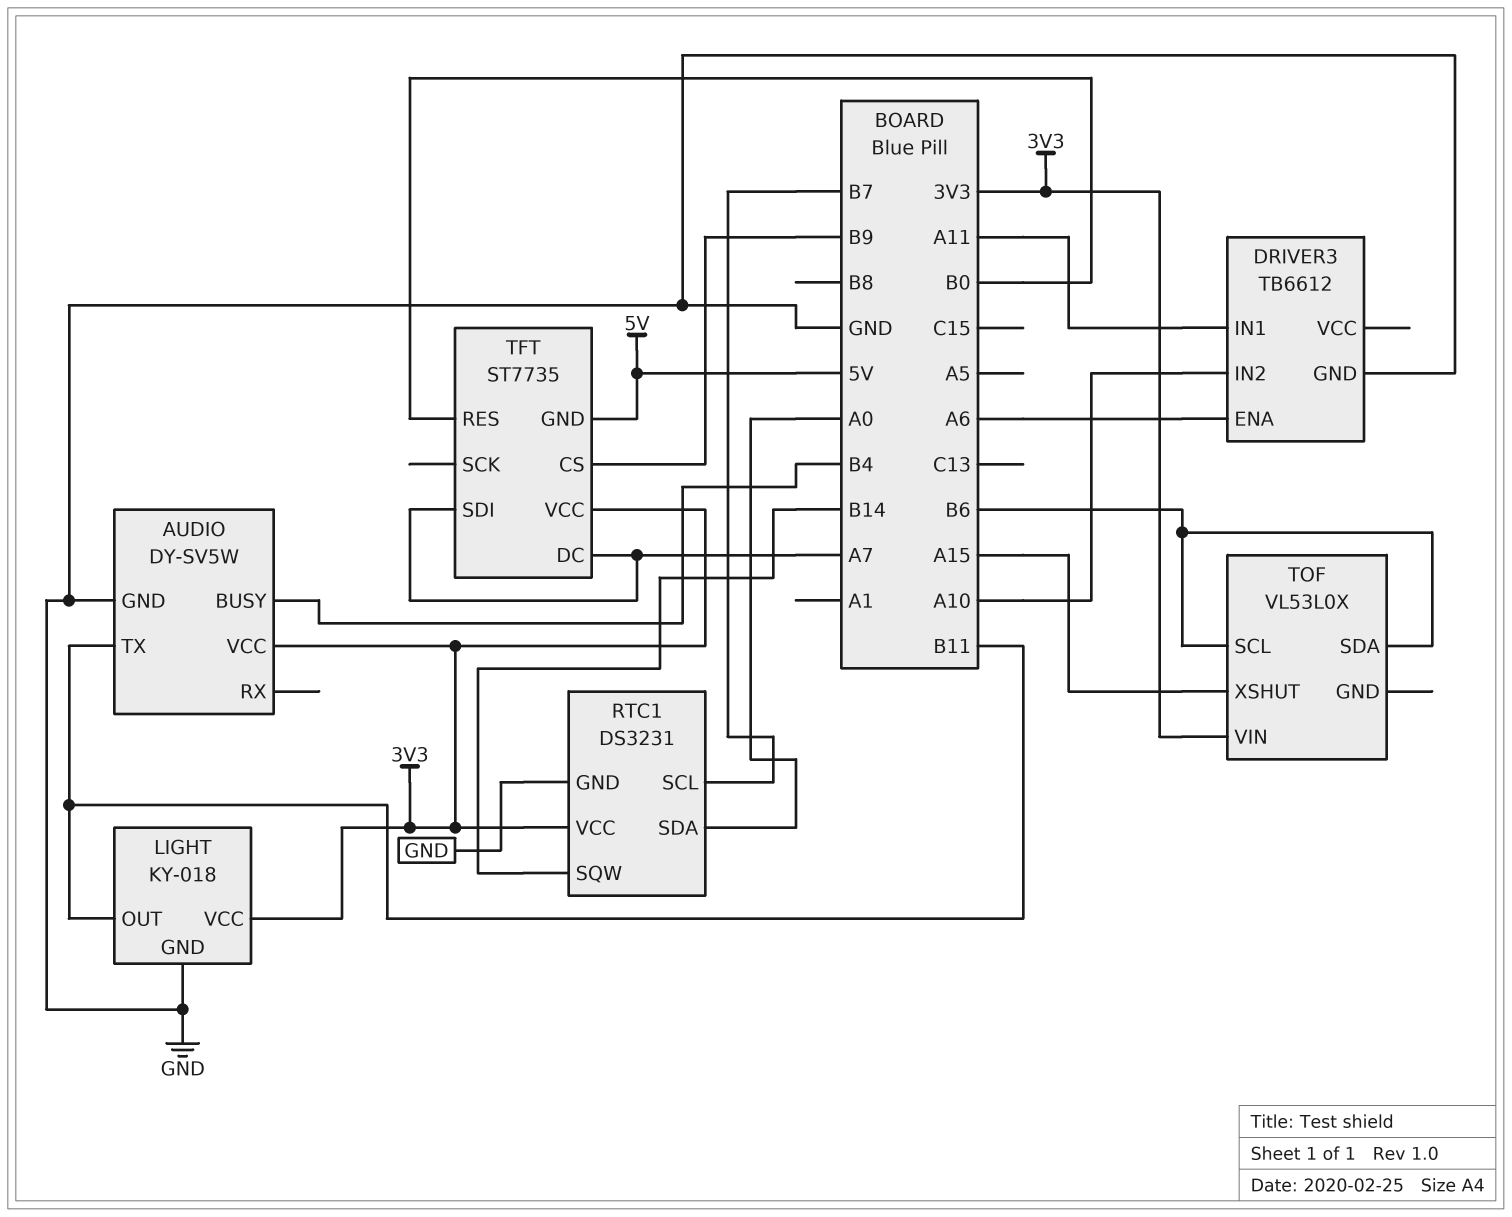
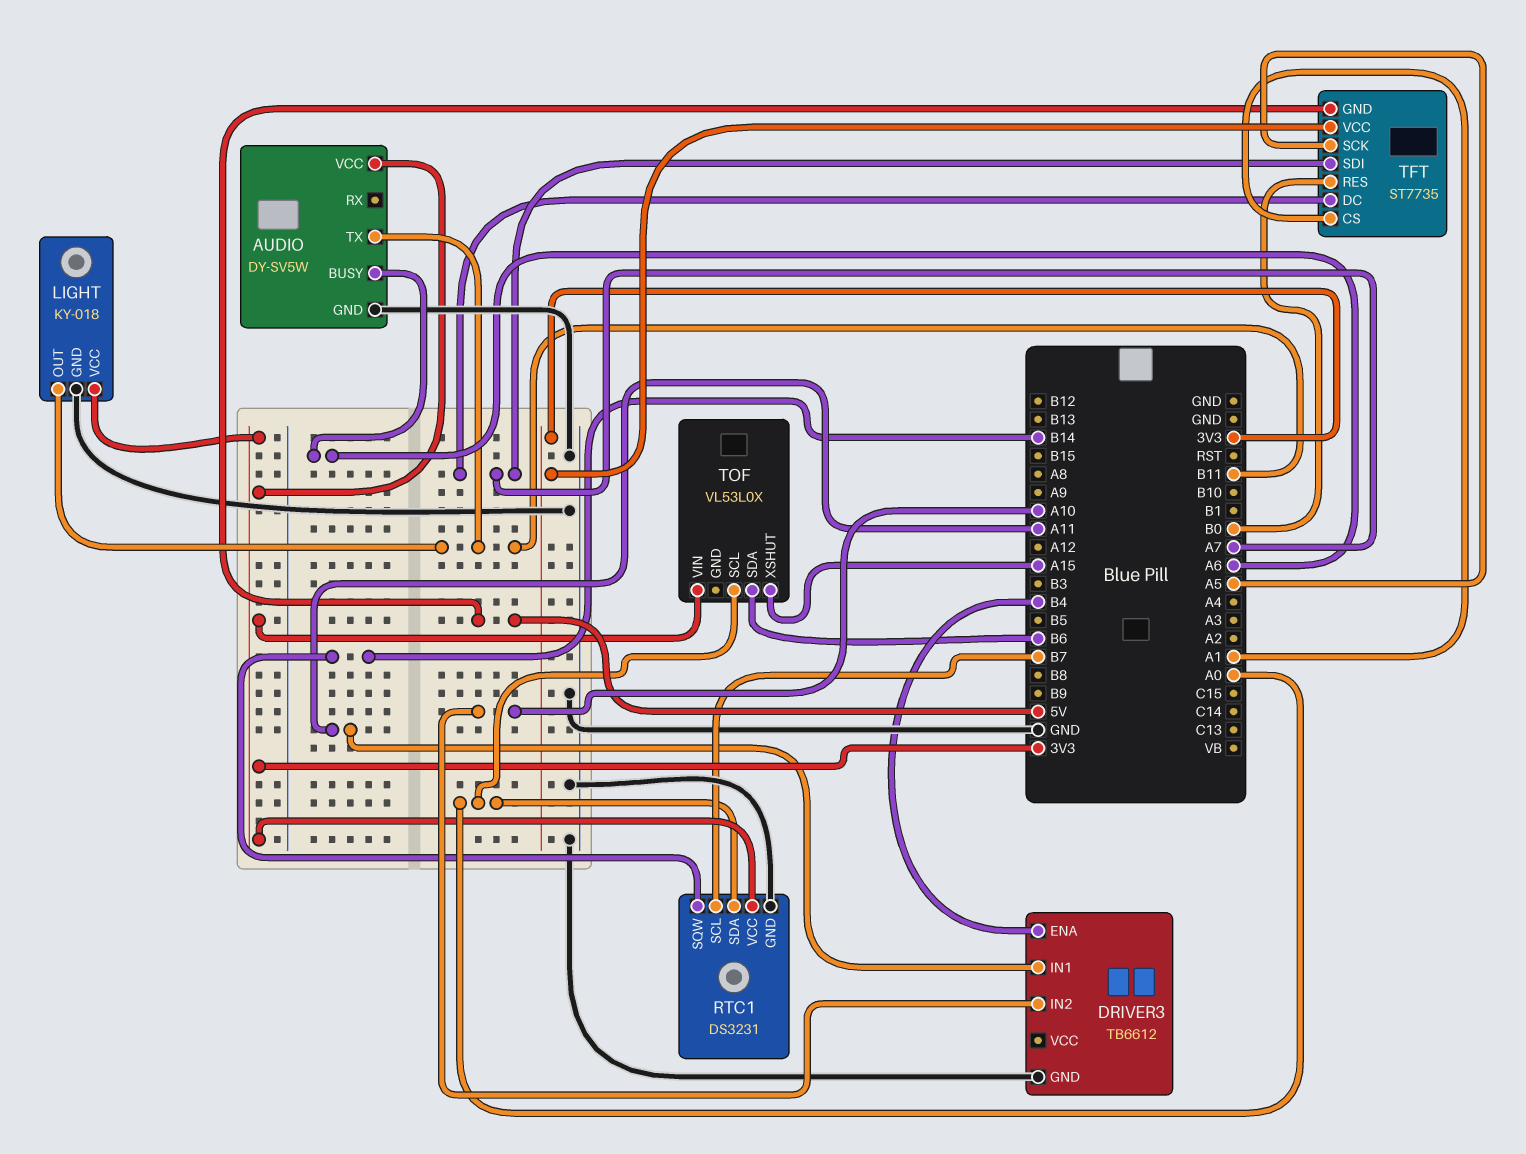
AUDIO pin BUSY: B4 -> A6
DRIVER3 pin ENA: A6 -> B4
TFT pin CS: B9 -> A1
TFT pin SCK: none -> A5
TOF pin SCL: B6 -> A0

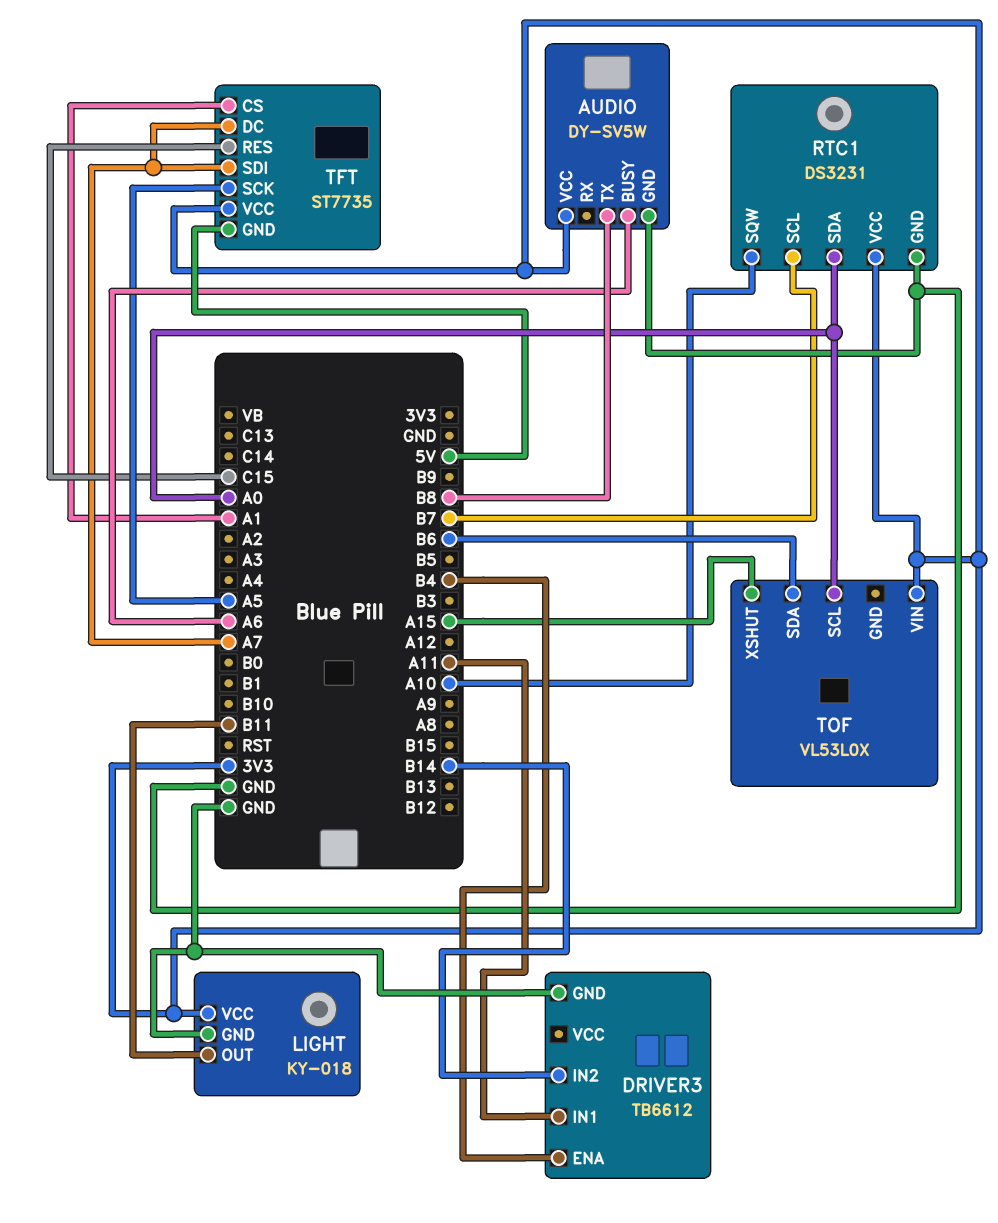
AUDIO pin TX: B11 -> B8
DRIVER3 pin IN2: A10 -> B14
RTC1 pin SQW: B14 -> A10
TFT pin RES: B0 -> C15

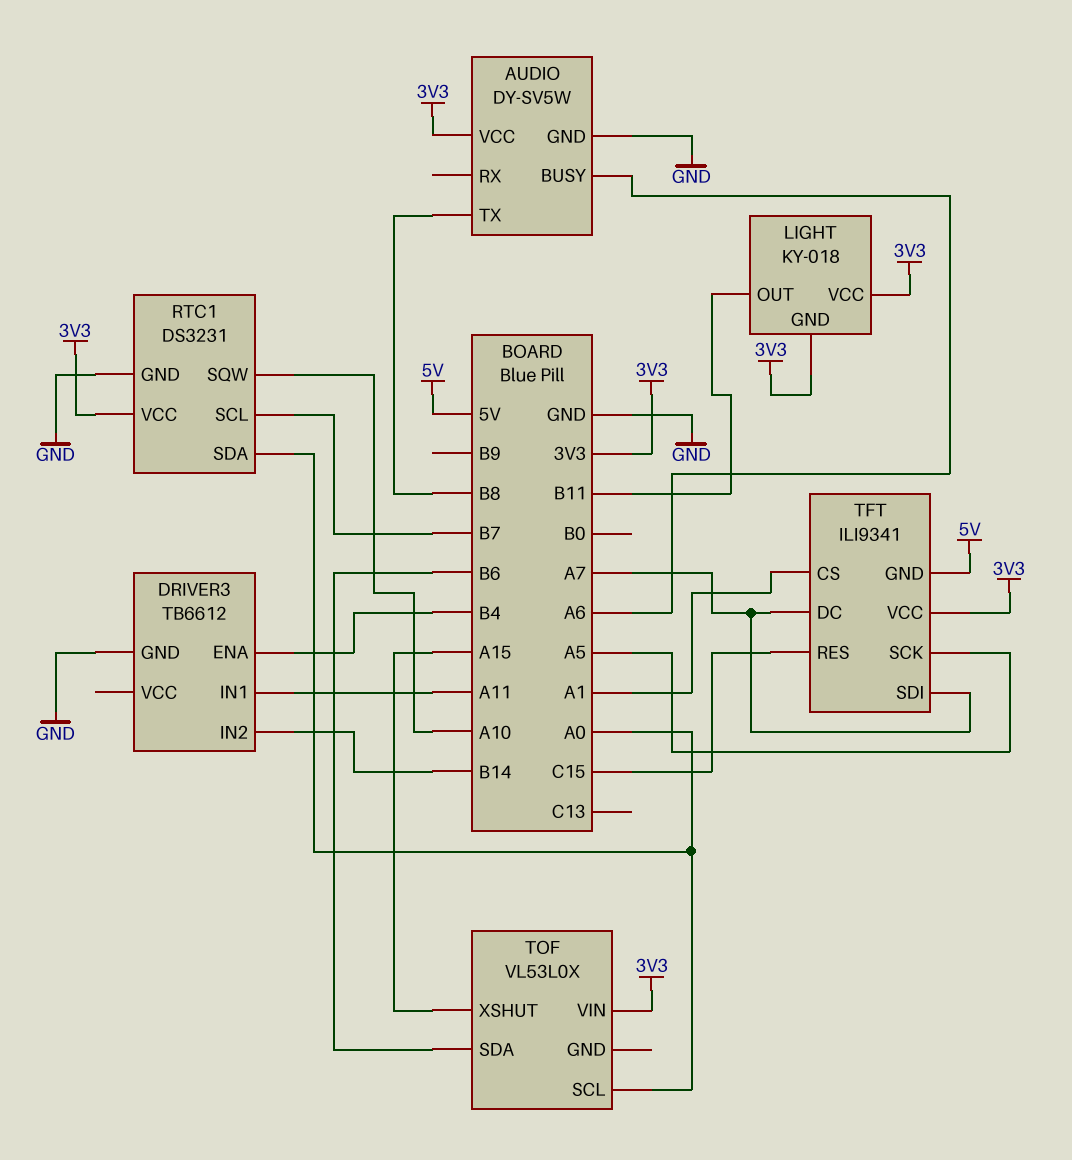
LIGHT pin GND: GND -> 3V3
TFT: ST7735 -> ILI9341

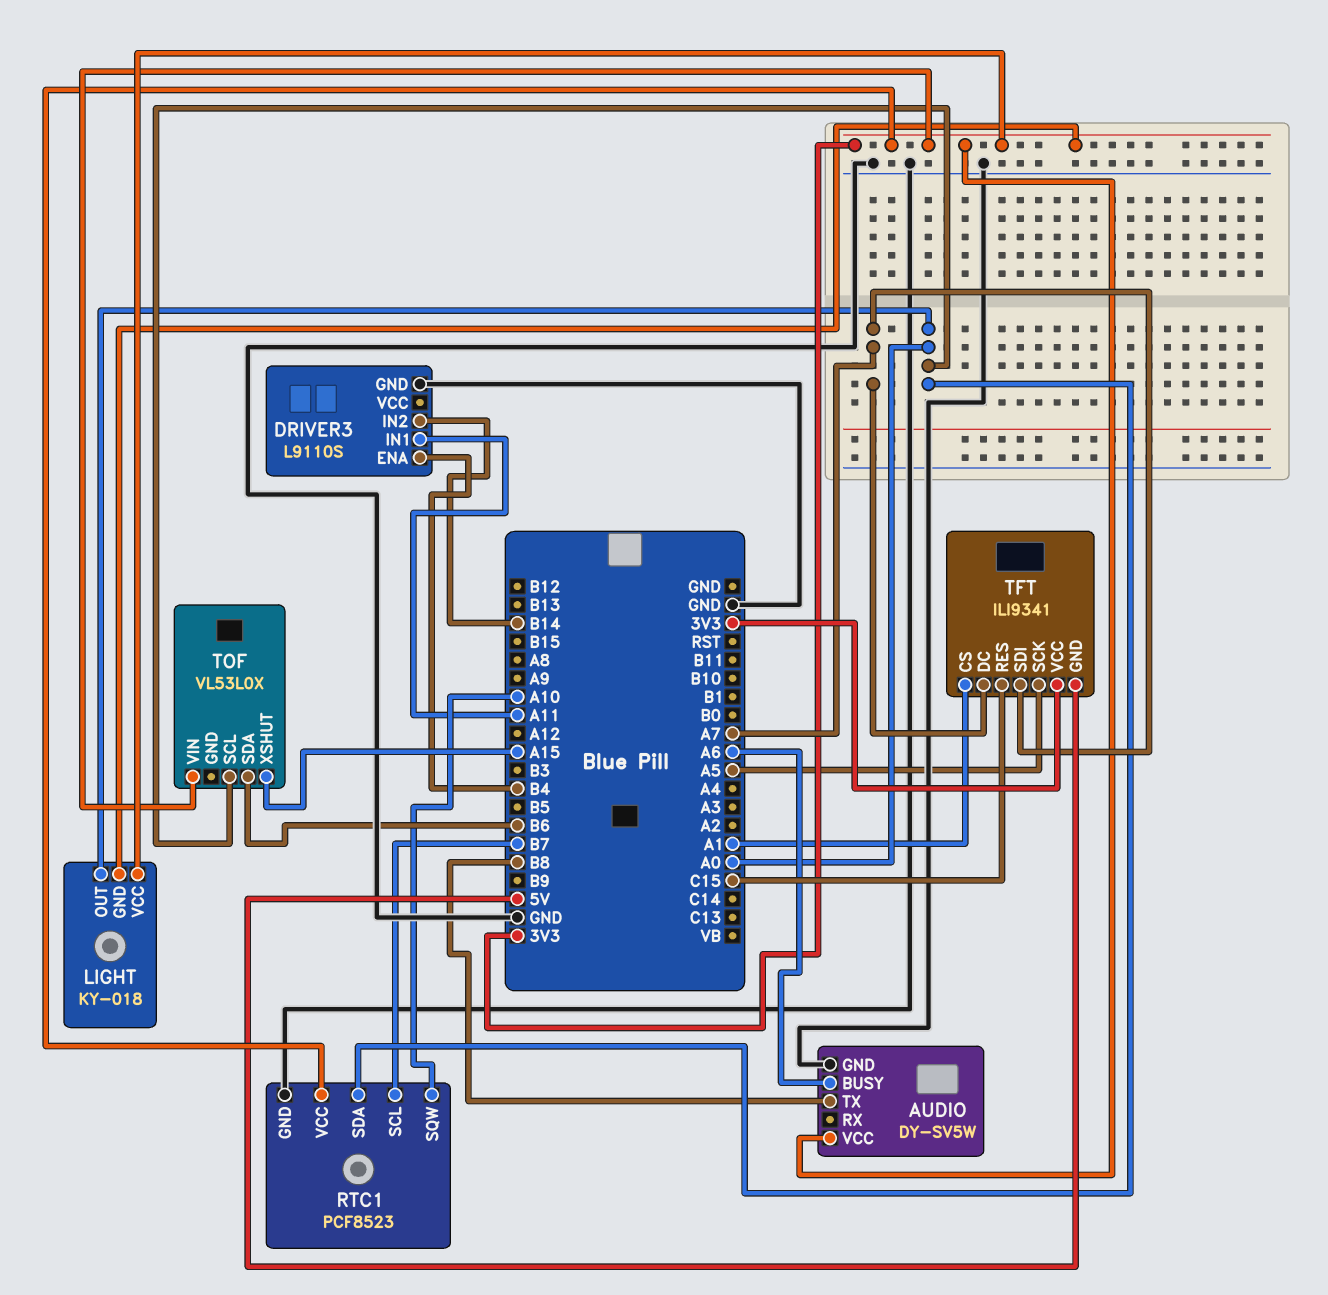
DRIVER3: TB6612 -> L9110S
LIGHT pin OUT: B11 -> A0
RTC1: DS3231 -> PCF8523

